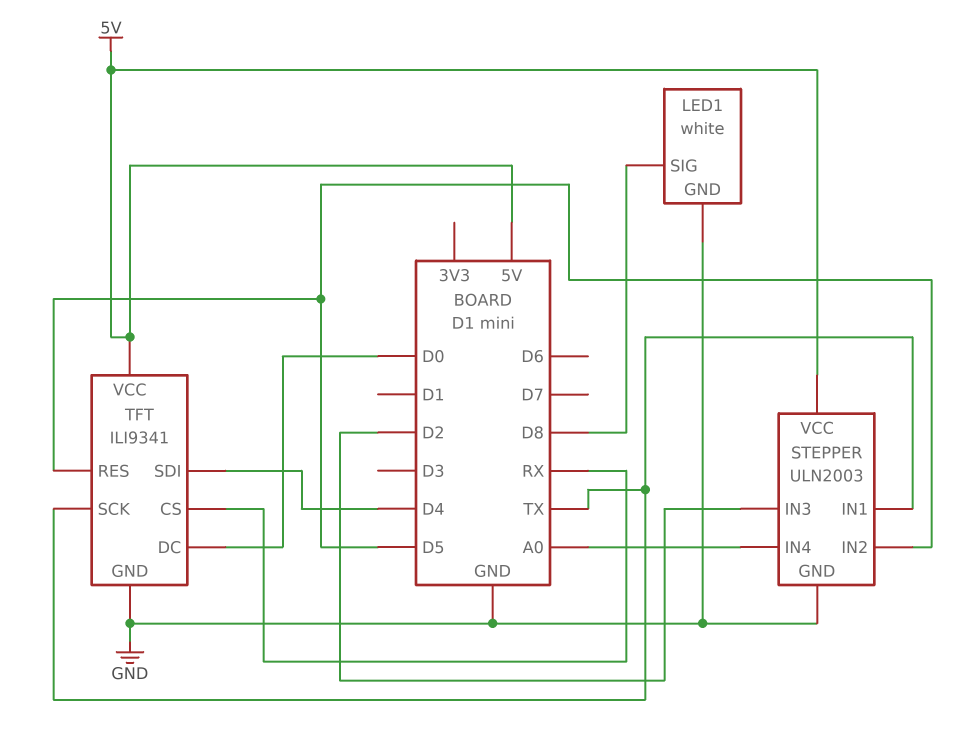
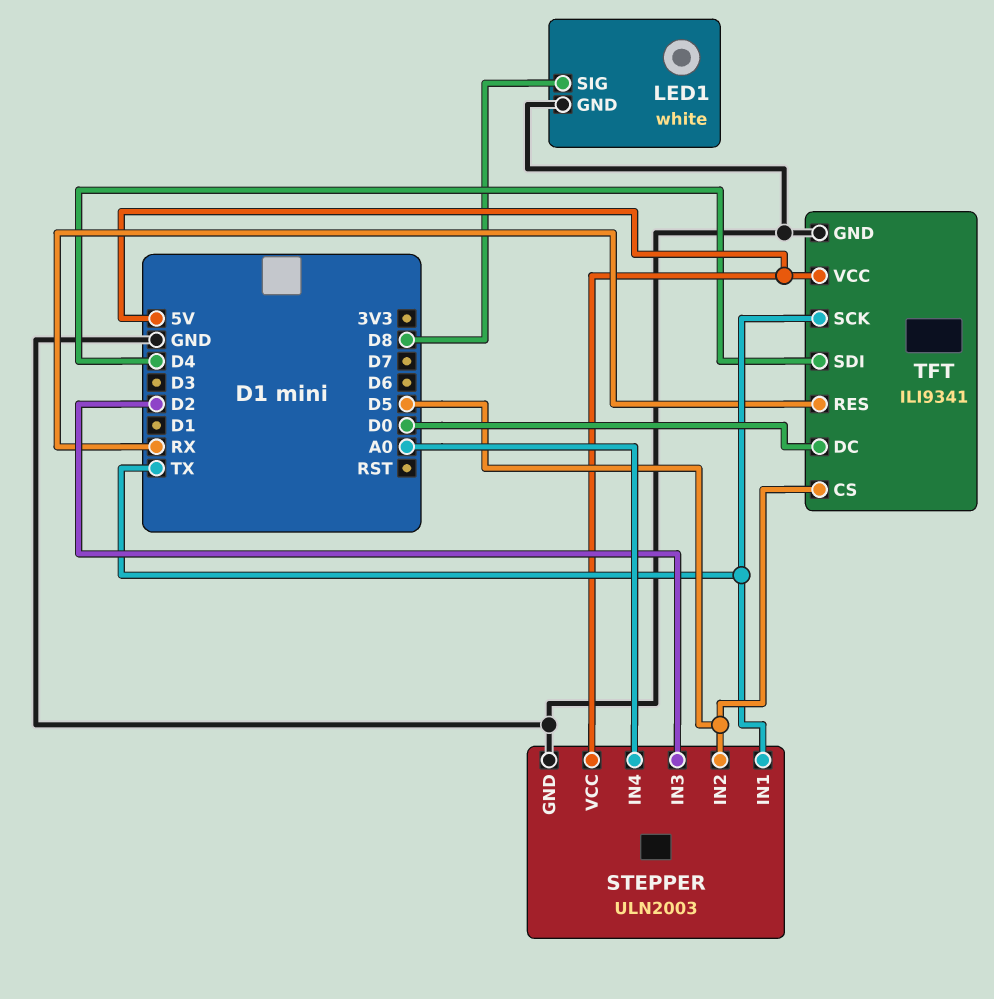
TFT pin CS: RX -> D5
TFT pin RES: D5 -> RX

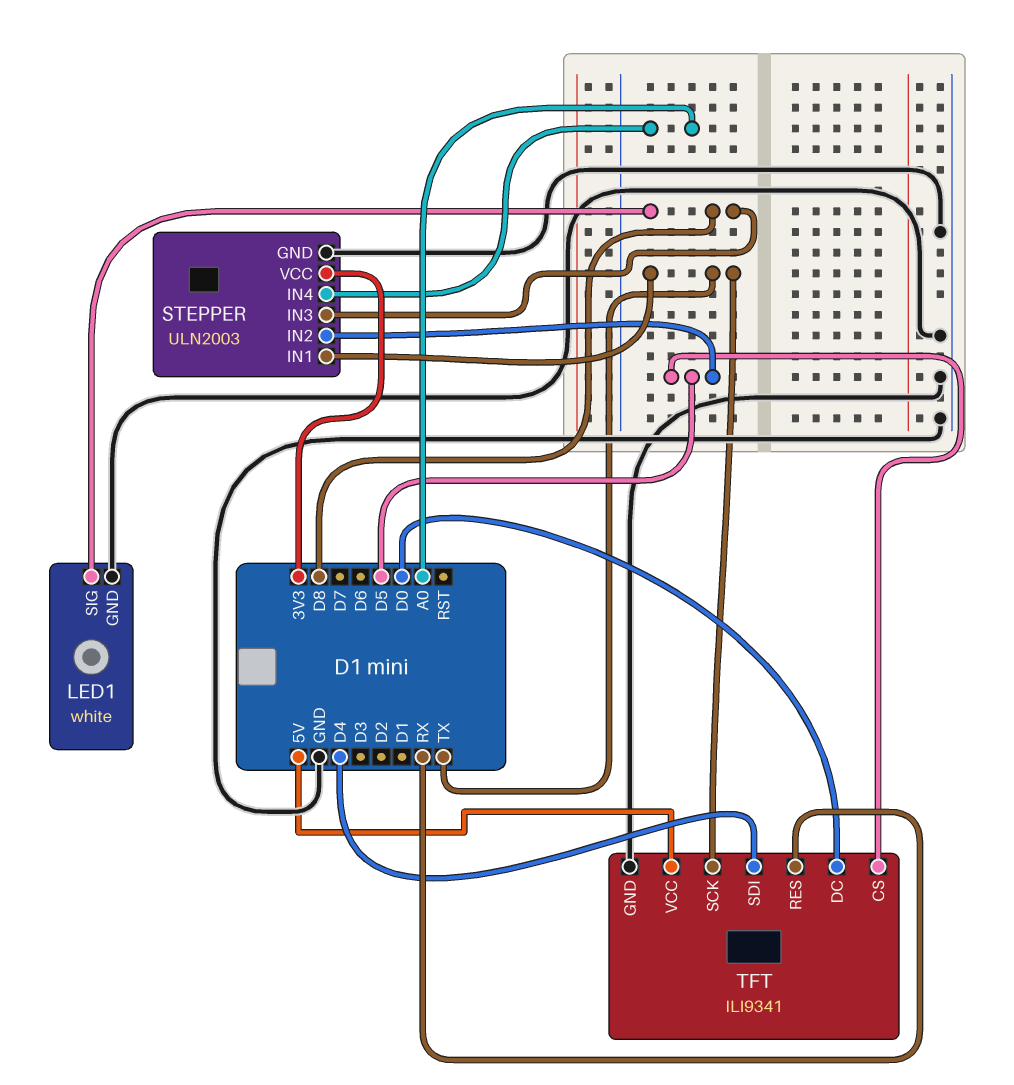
STEPPER pin IN3: D2 -> D8
STEPPER pin VCC: 5V -> 3V3

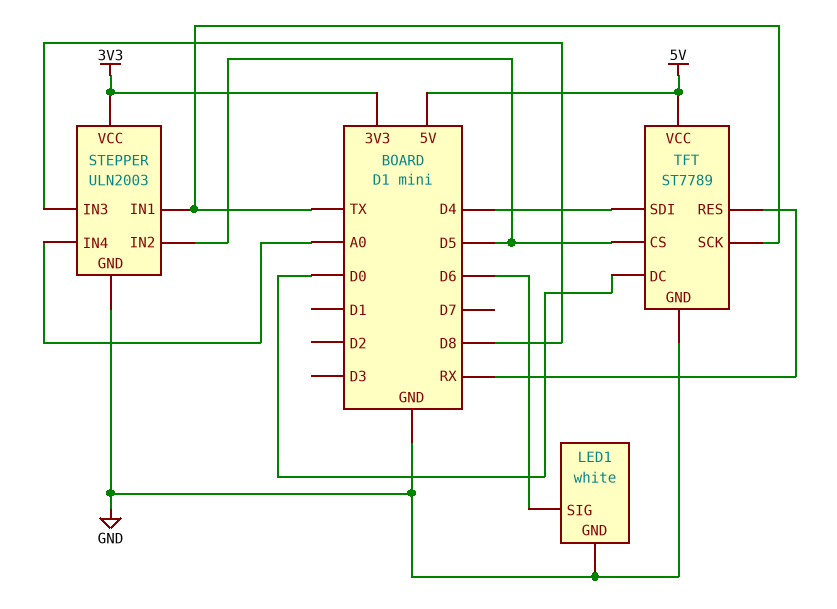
LED1 pin SIG: D8 -> D6
TFT: ILI9341 -> ST7789

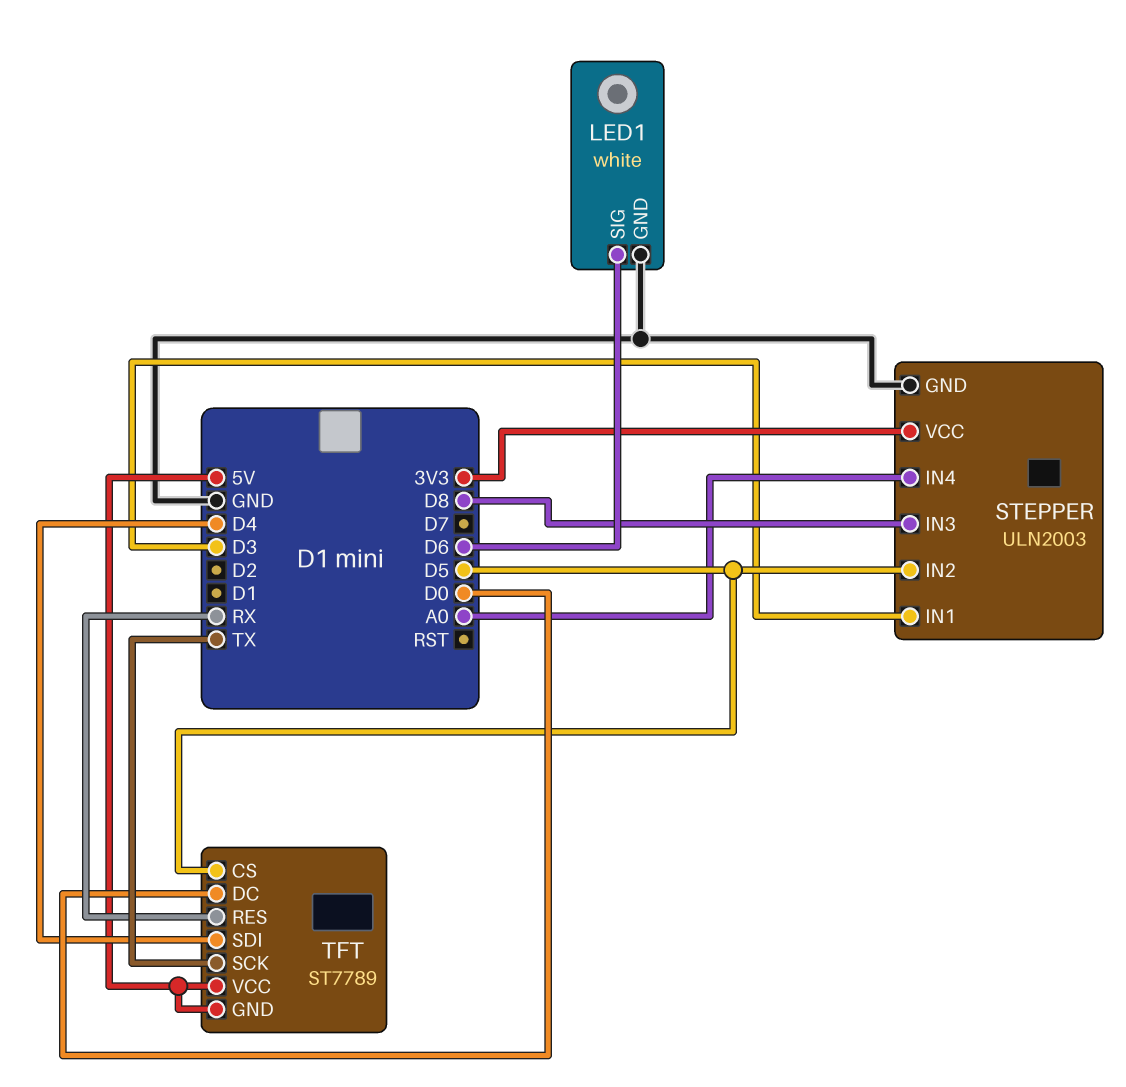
STEPPER pin IN1: TX -> D3
TFT pin GND: GND -> 5V

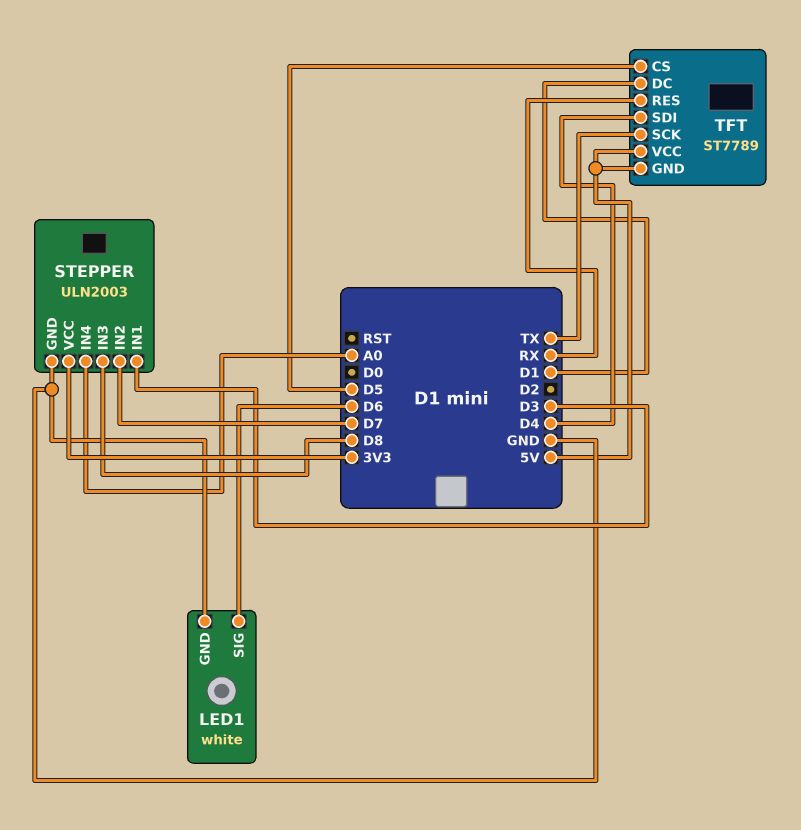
STEPPER pin IN2: D5 -> D7
TFT pin DC: D0 -> D1

